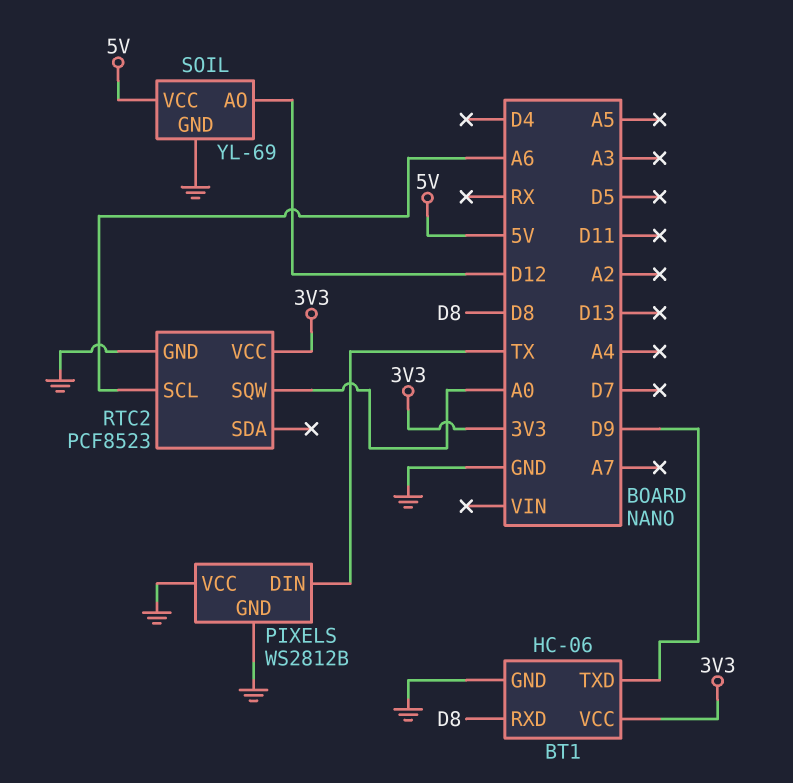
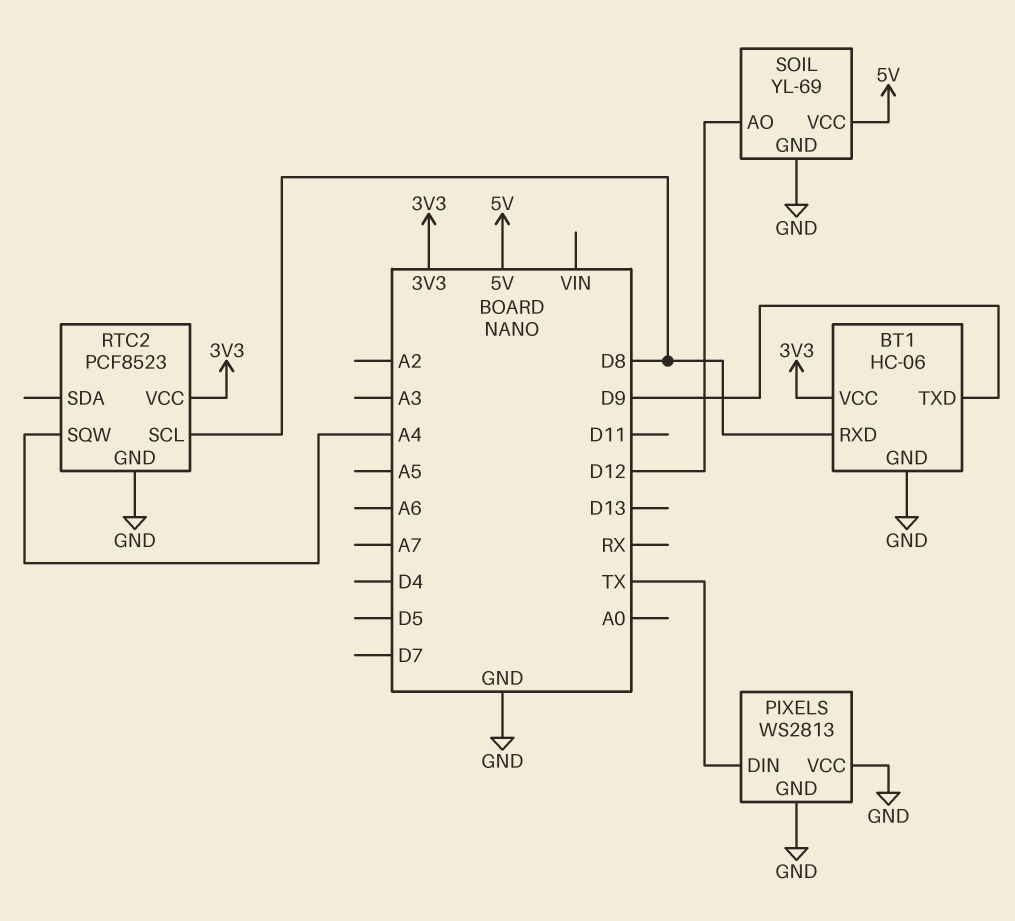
PIXELS: WS2812B -> WS2813
RTC2 pin SCL: A6 -> D8
RTC2 pin SQW: A0 -> A4

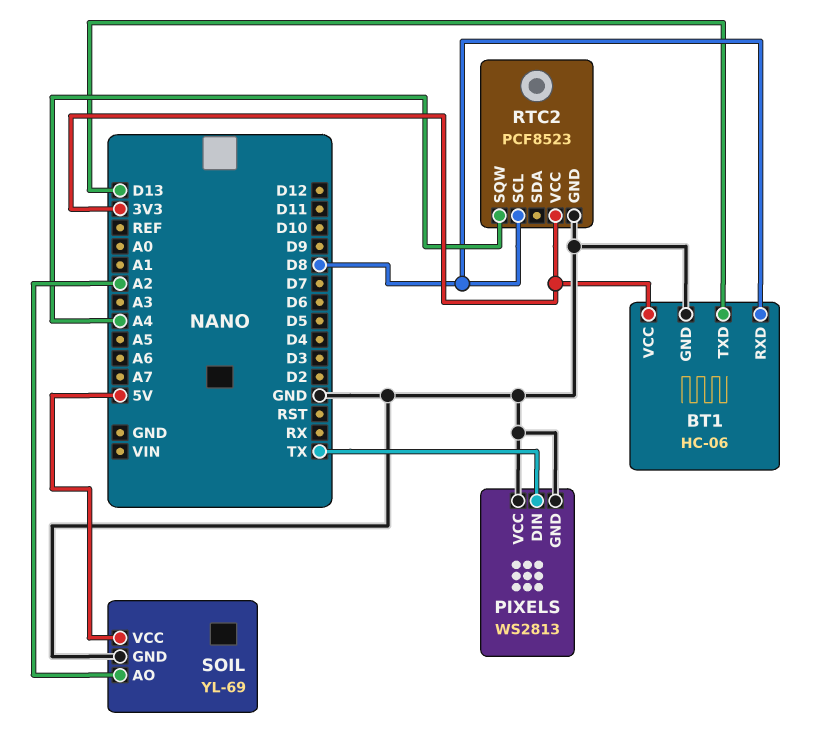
BT1 pin TXD: D9 -> D13
SOIL pin AO: D12 -> A2

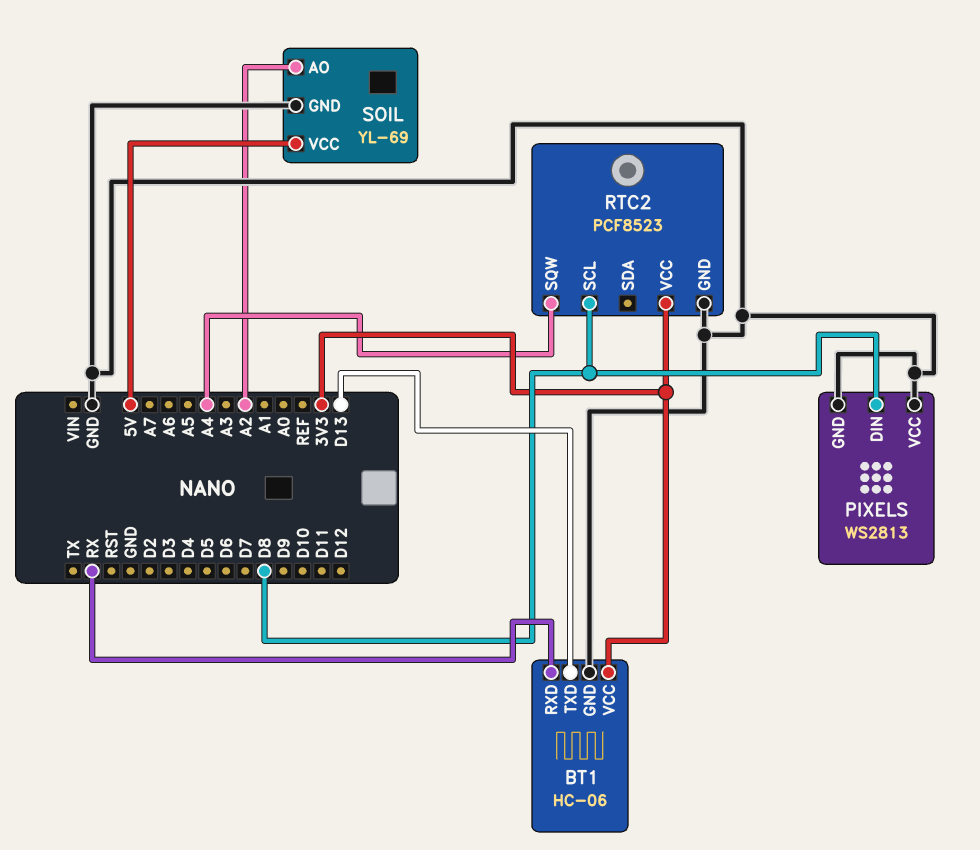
BT1 pin RXD: D8 -> RX
PIXELS pin DIN: TX -> D8

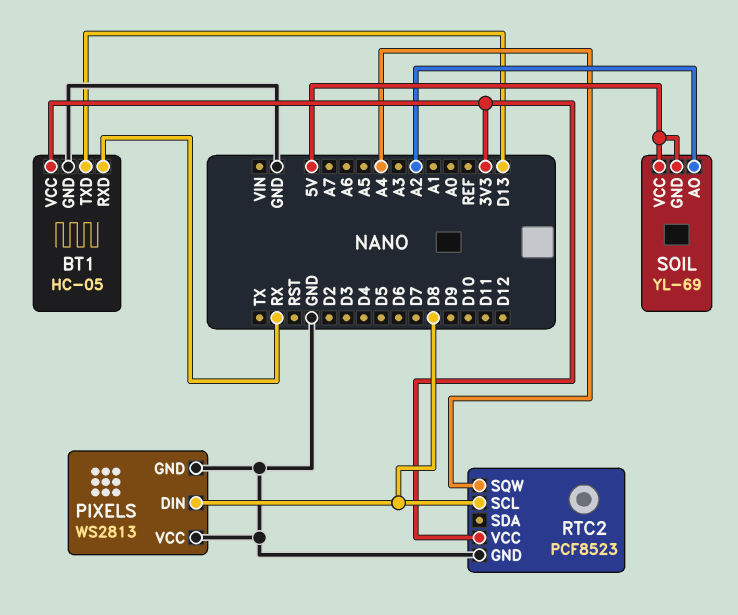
BT1: HC-06 -> HC-05
SOIL pin GND: GND -> 5V

